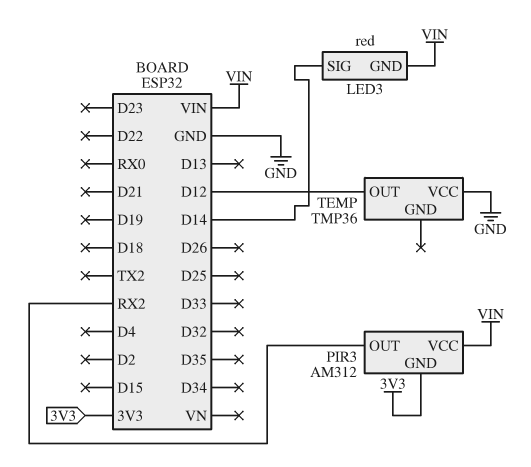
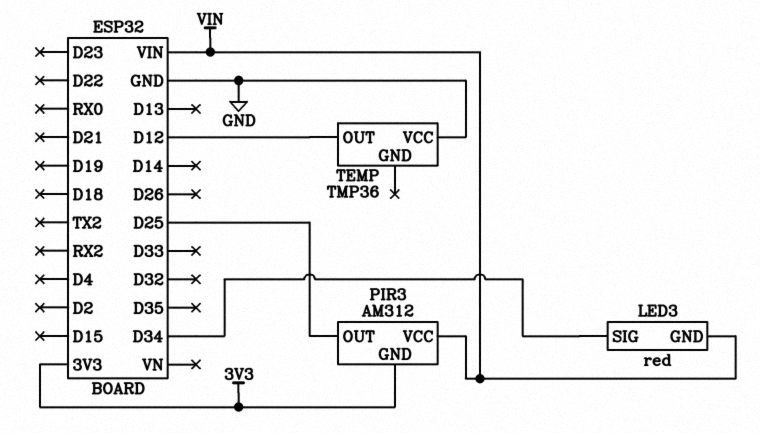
LED3 pin SIG: D14 -> D34
PIR3 pin OUT: RX2 -> D25

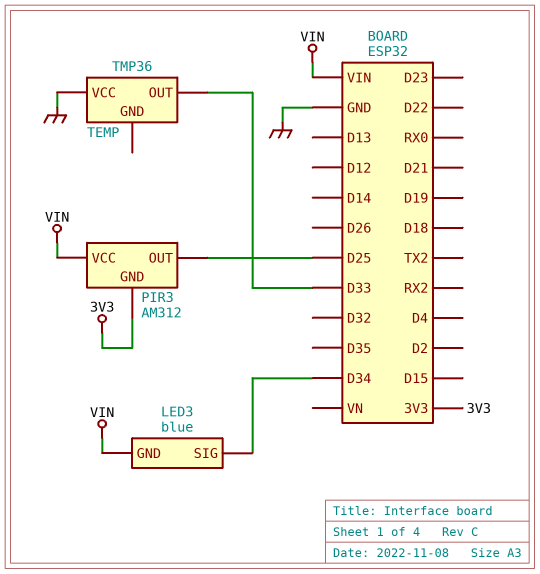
LED3: red -> blue
TEMP pin OUT: D12 -> D33

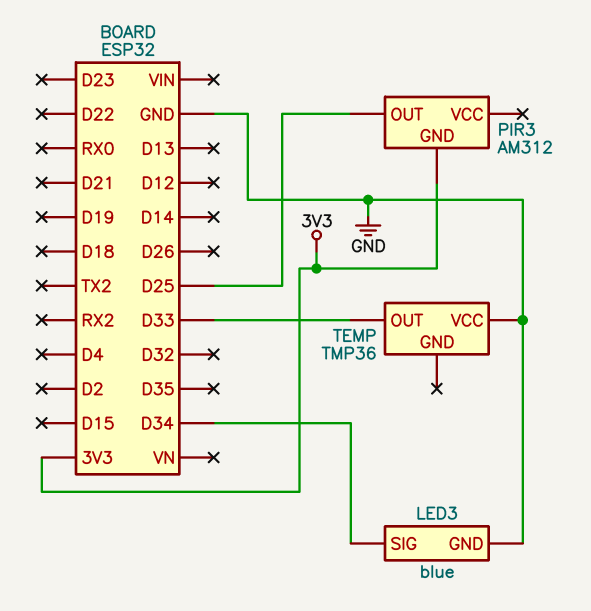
LED3 pin GND: VIN -> GND
PIR3 pin VCC: VIN -> none

